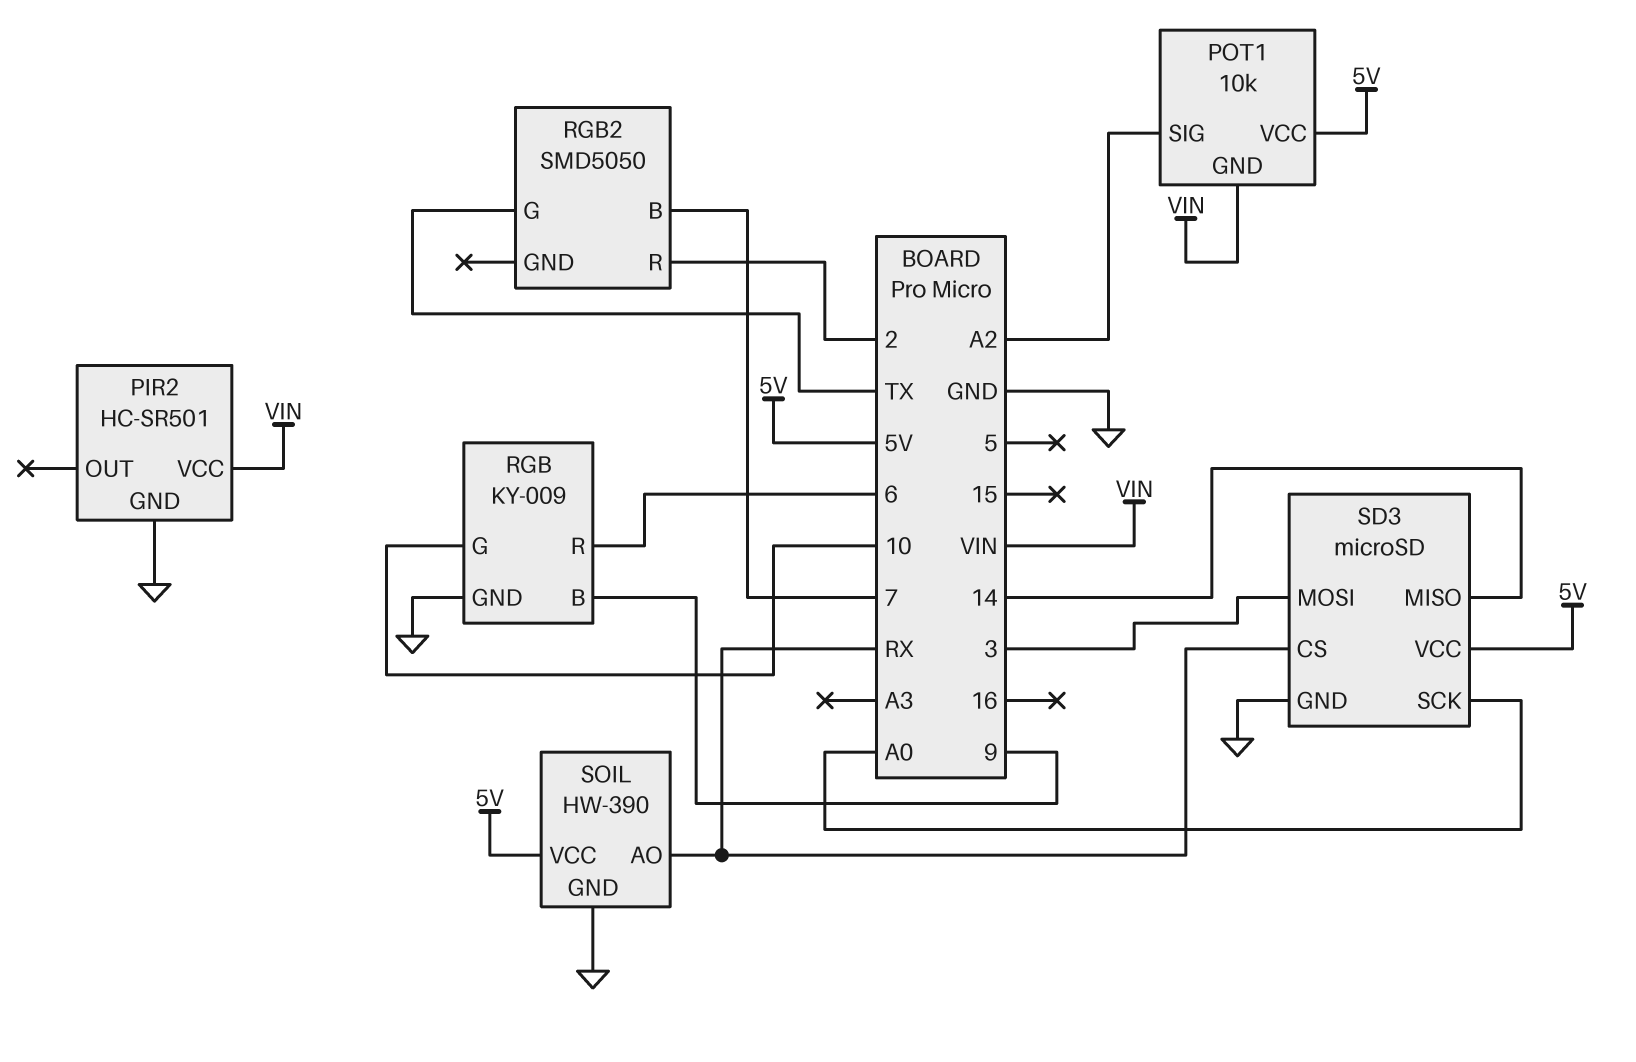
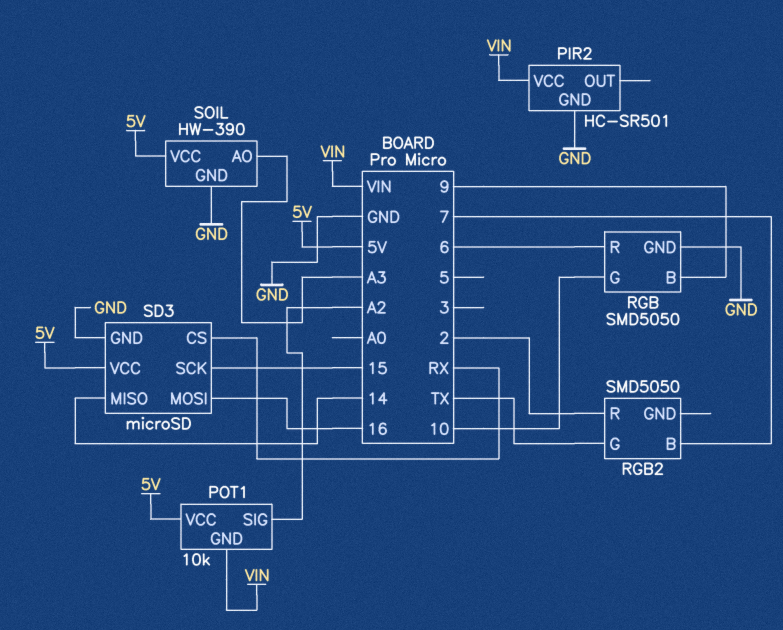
RGB: KY-009 -> SMD5050
SD3 pin MOSI: 3 -> 16
SD3 pin SCK: A0 -> 15
SOIL pin AO: RX -> A3

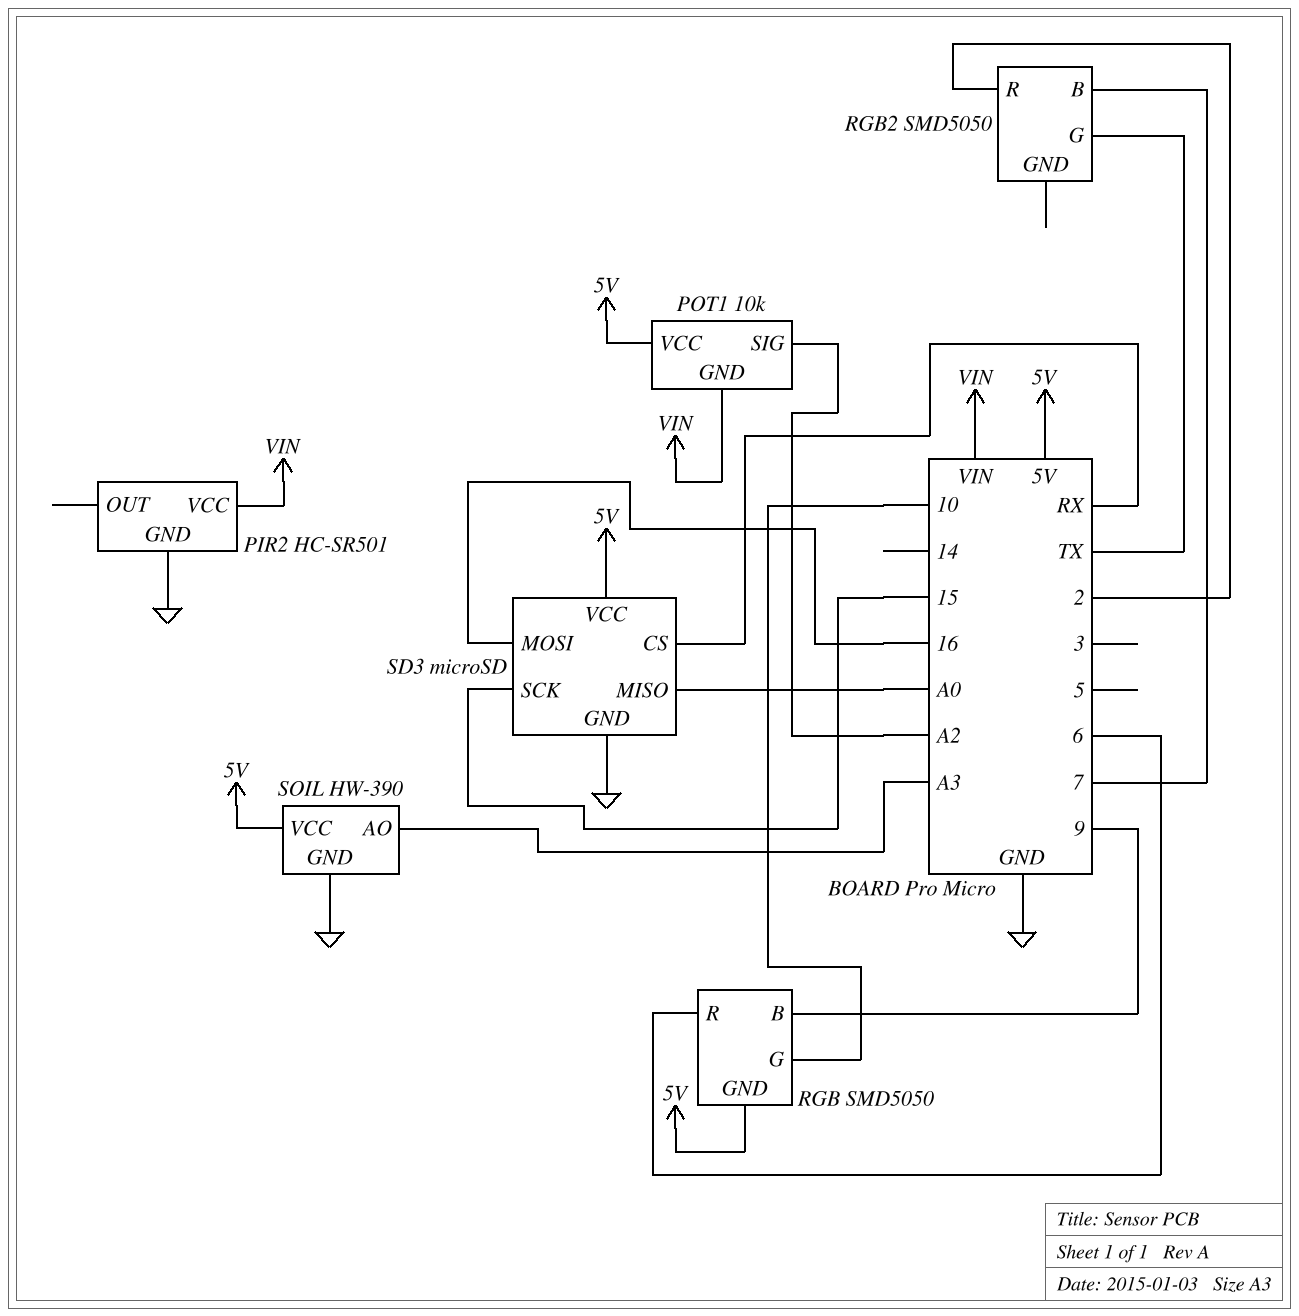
RGB pin GND: GND -> 5V
SD3 pin MISO: 14 -> A0

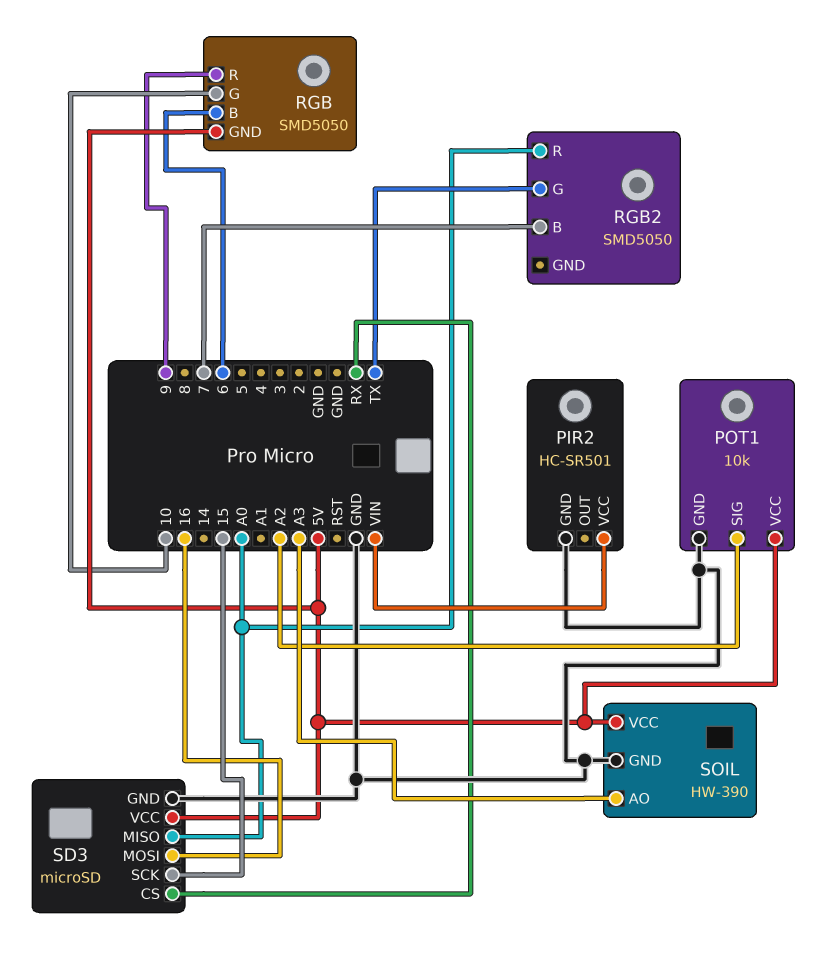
POT1 pin GND: VIN -> GND
RGB pin B: 9 -> 6
RGB pin R: 6 -> 9
RGB2 pin R: 2 -> A0

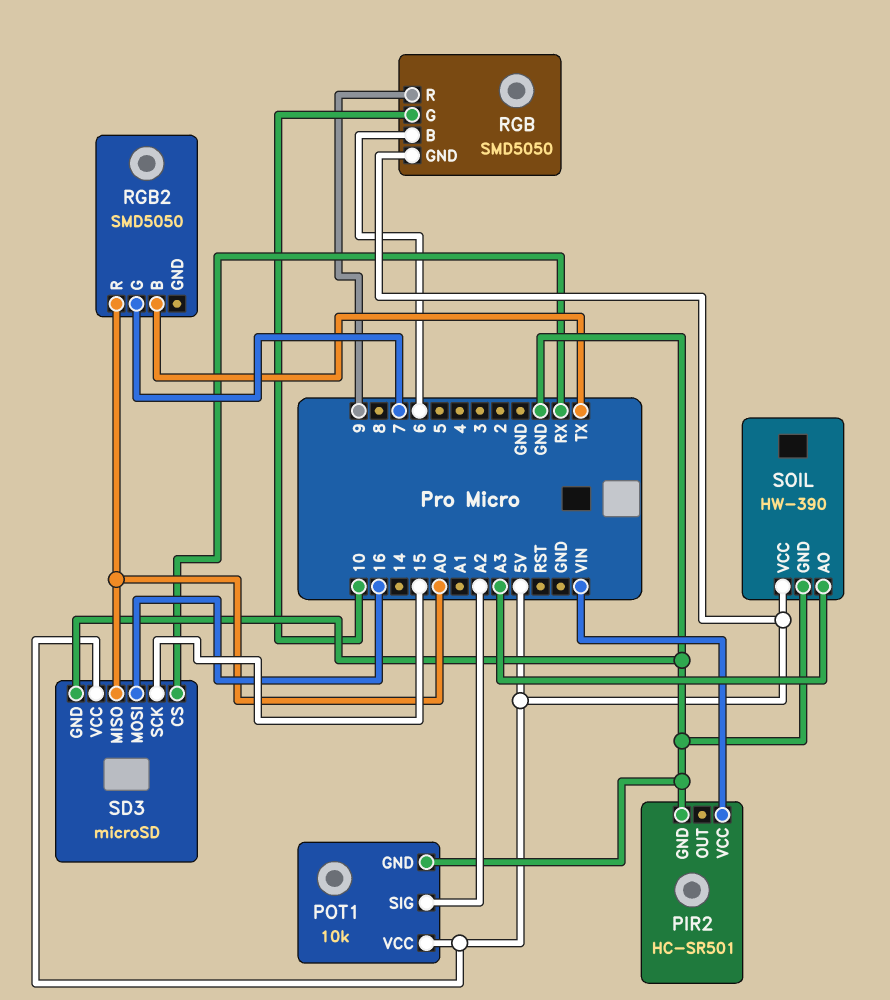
RGB2 pin B: 7 -> TX
RGB2 pin G: TX -> 7

